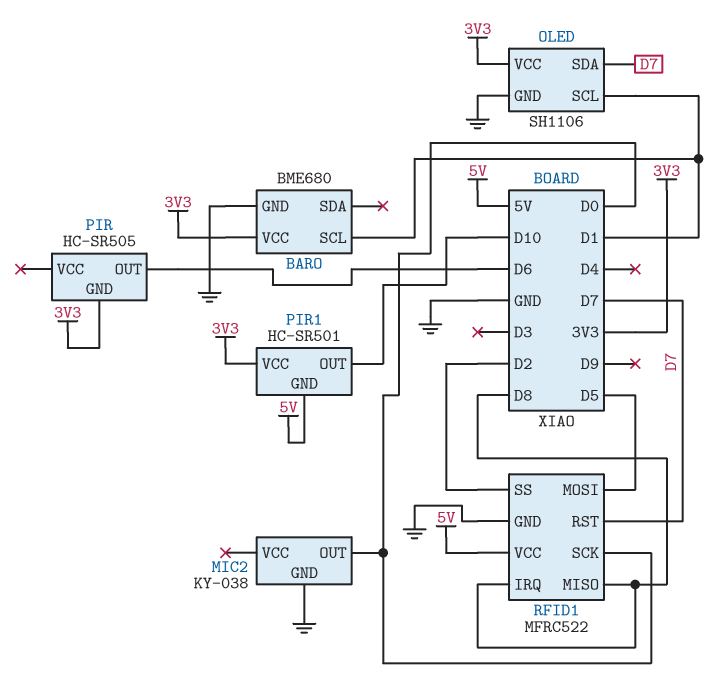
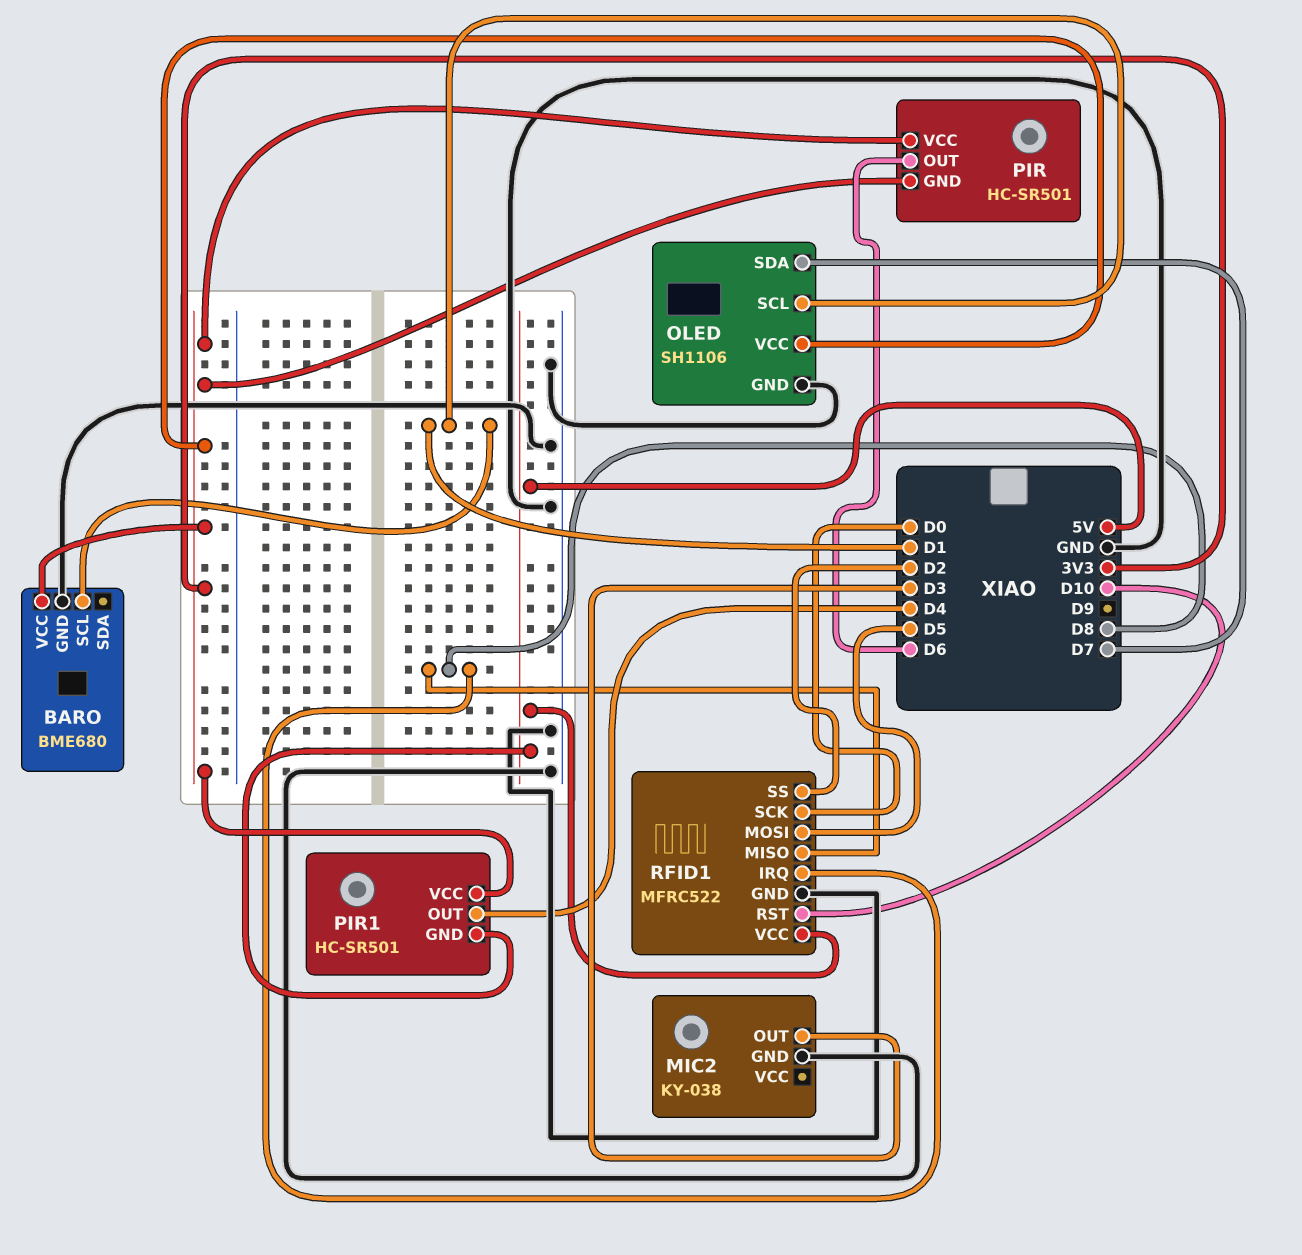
MIC2 pin OUT: D0 -> D3
PIR: HC-SR505 -> HC-SR501
PIR pin VCC: none -> 3V3
PIR1 pin OUT: D10 -> D4
RFID1 pin RST: D7 -> D10

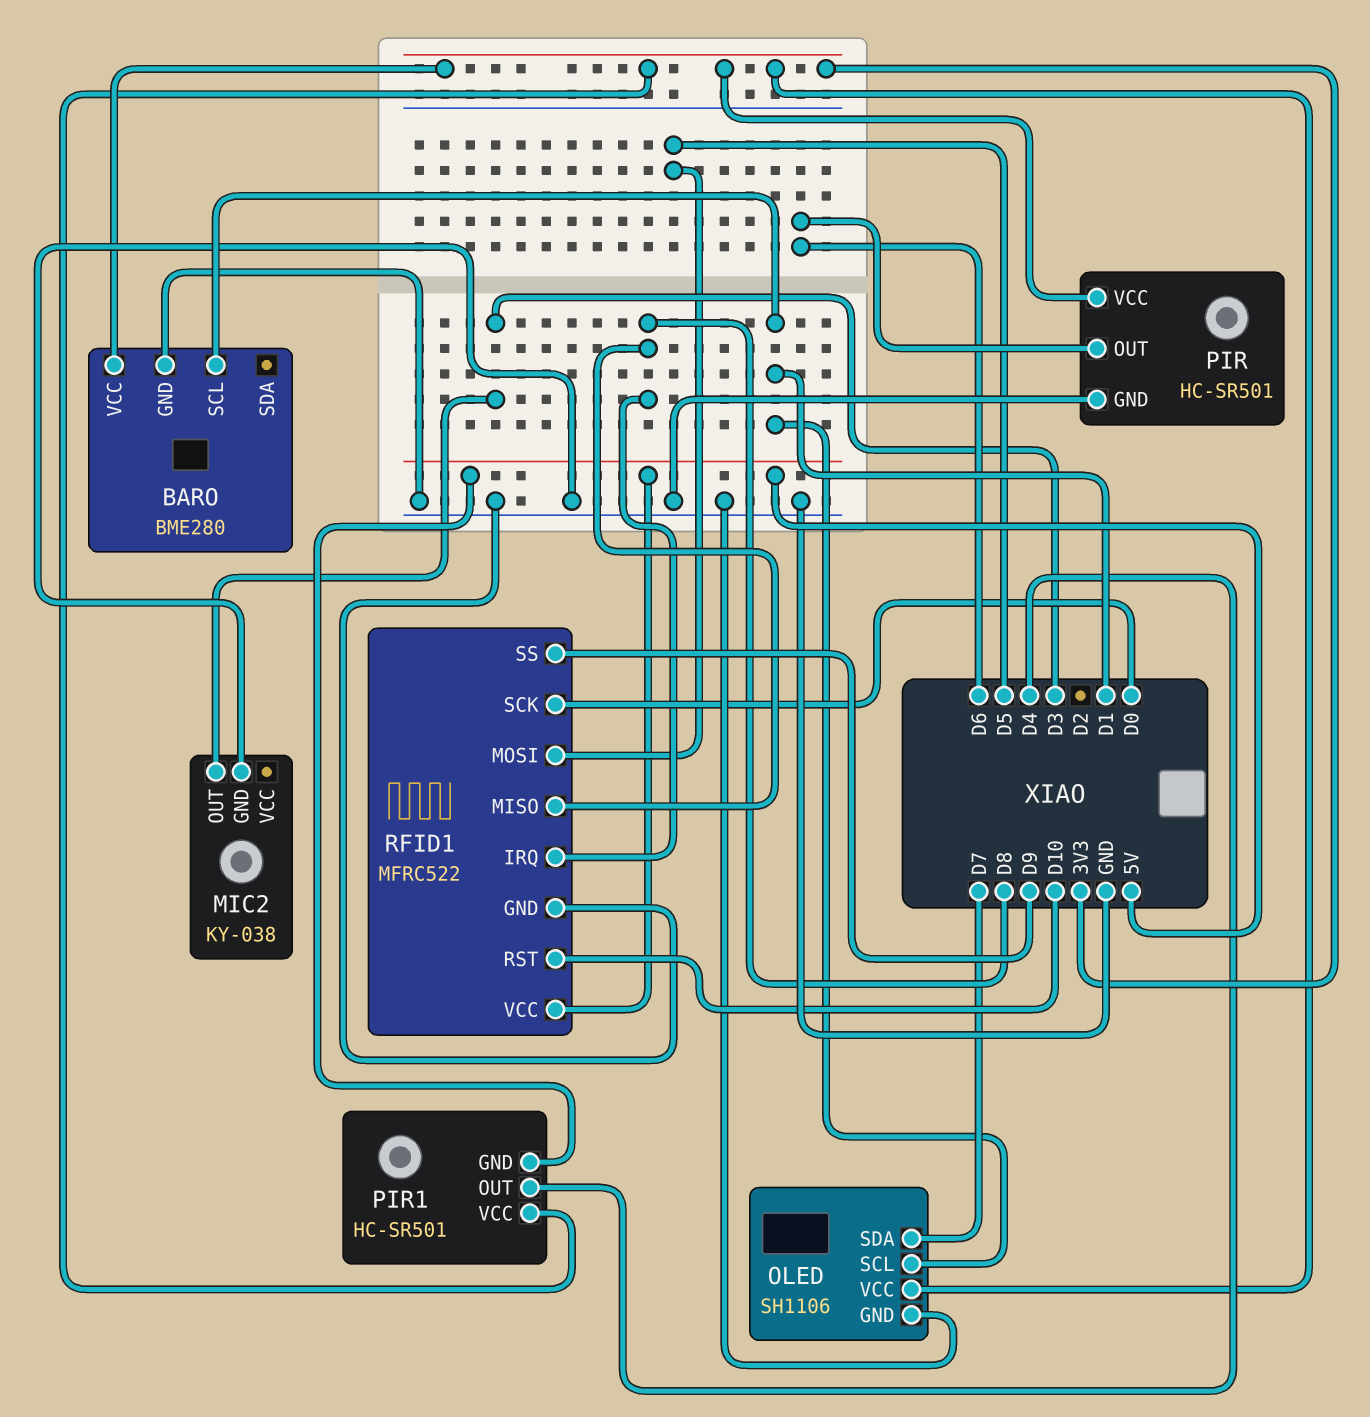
BARO: BME680 -> BME280
PIR pin GND: 3V3 -> GND
RFID1 pin SS: D2 -> D9

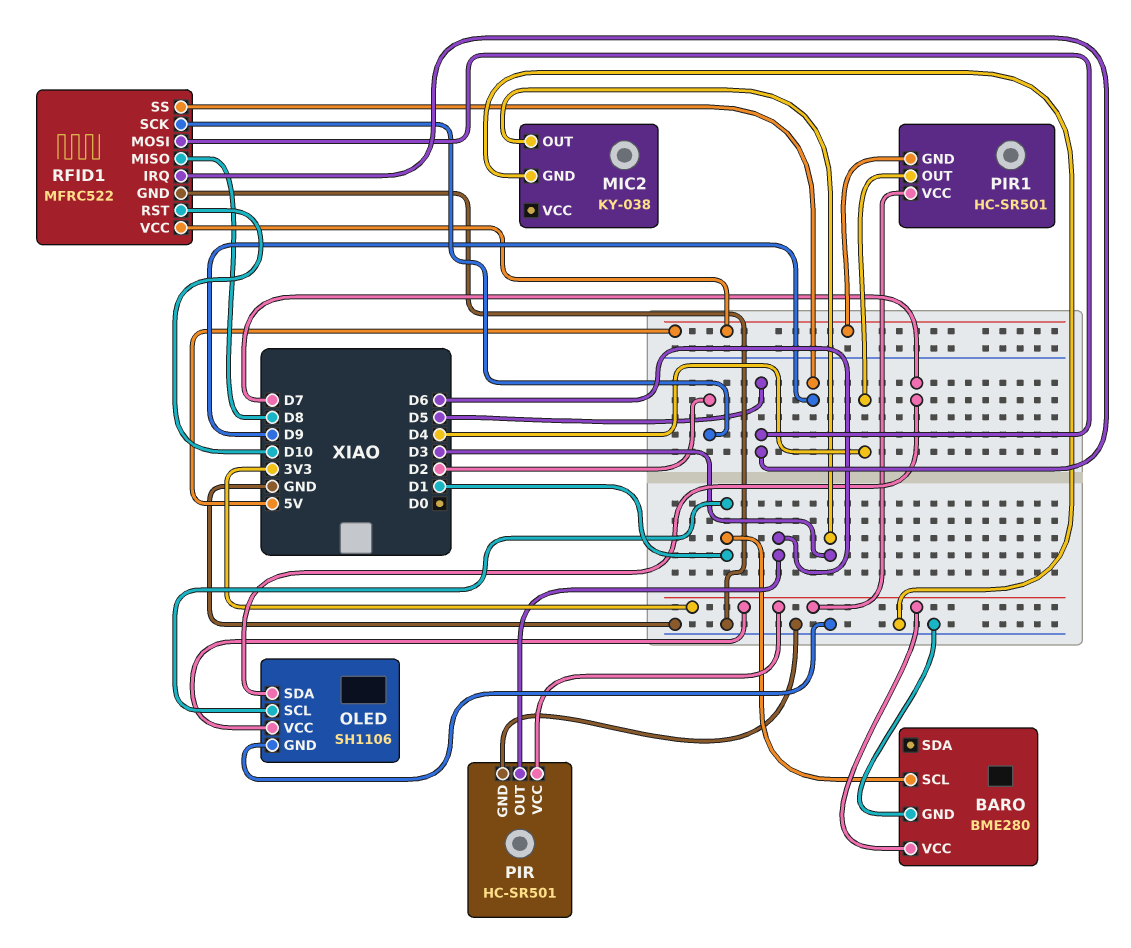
RFID1 pin IRQ: D8 -> D5
RFID1 pin SCK: D0 -> D2

